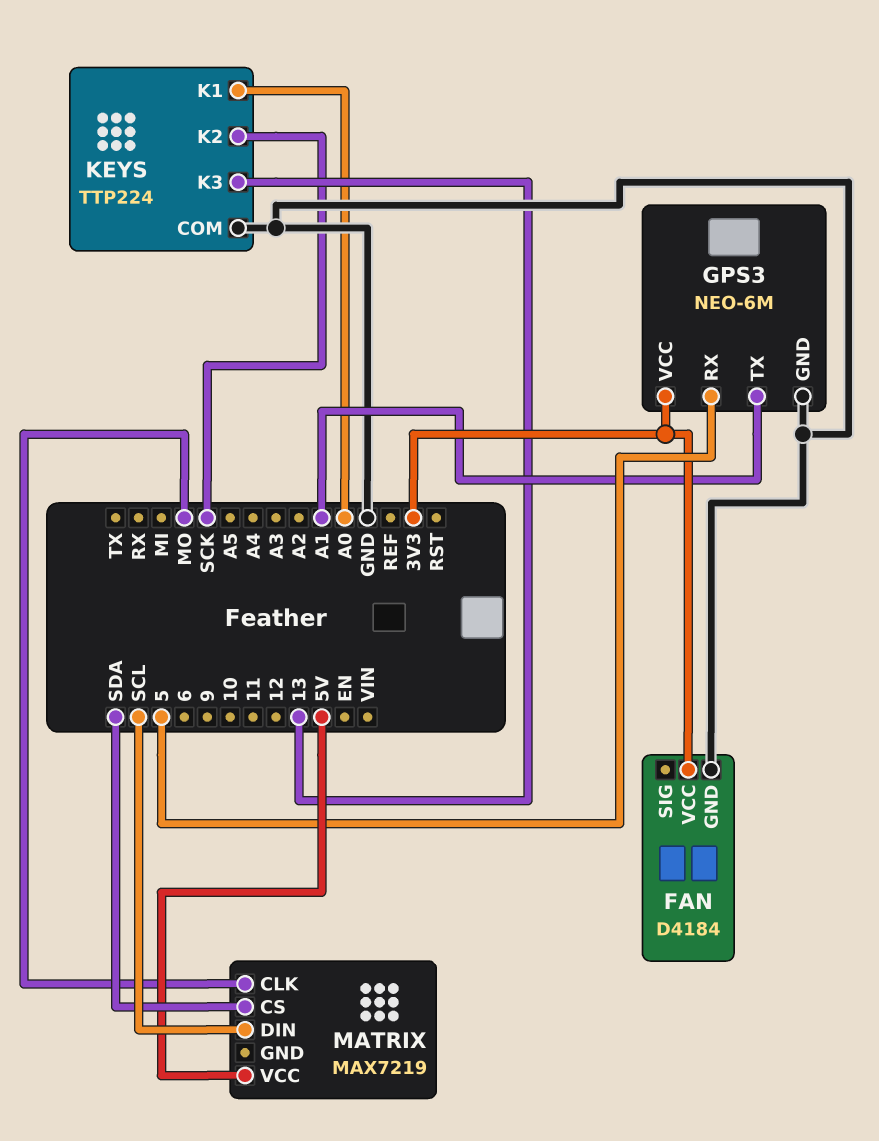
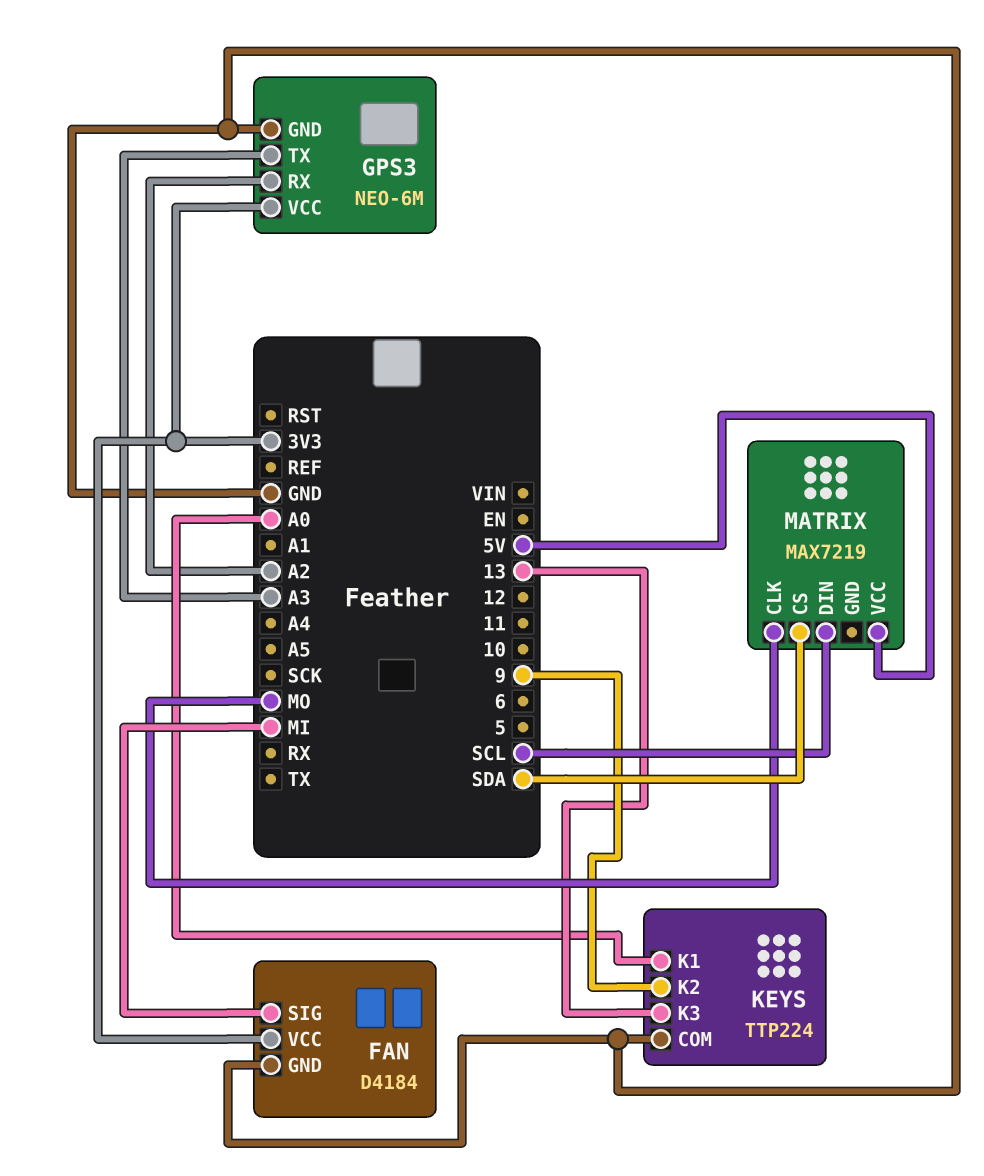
FAN pin SIG: none -> MI
GPS3 pin RX: 5 -> A2
GPS3 pin TX: A1 -> A3
KEYS pin K2: SCK -> 9

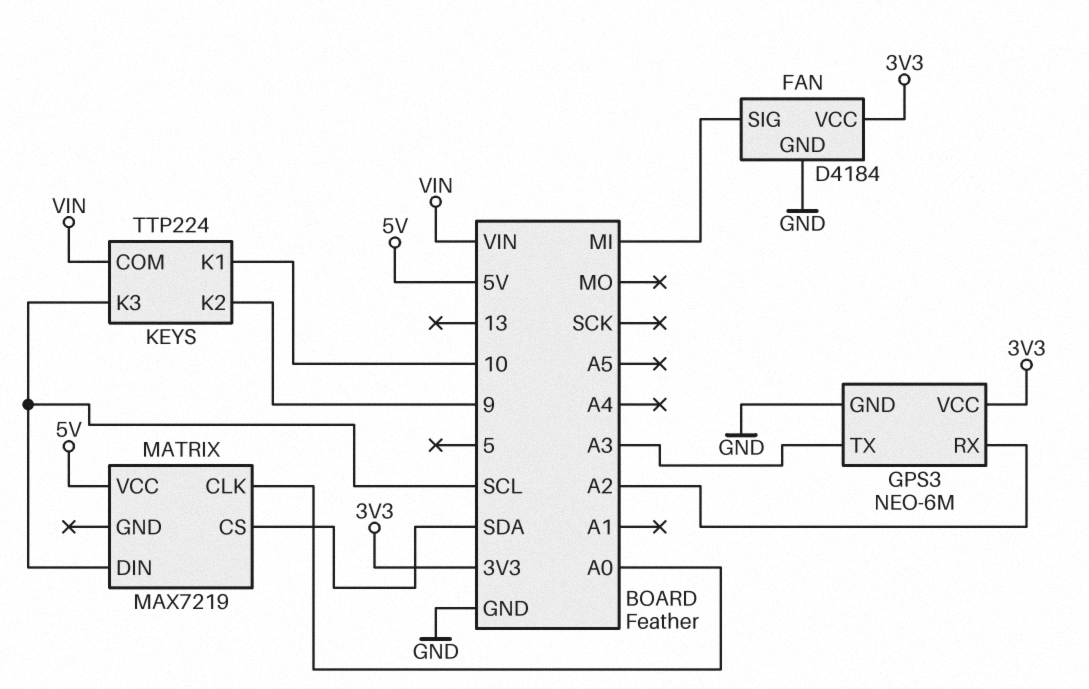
KEYS pin COM: GND -> VIN
KEYS pin K1: A0 -> 10
KEYS pin K3: 13 -> SCL
MATRIX pin CLK: MO -> A0

